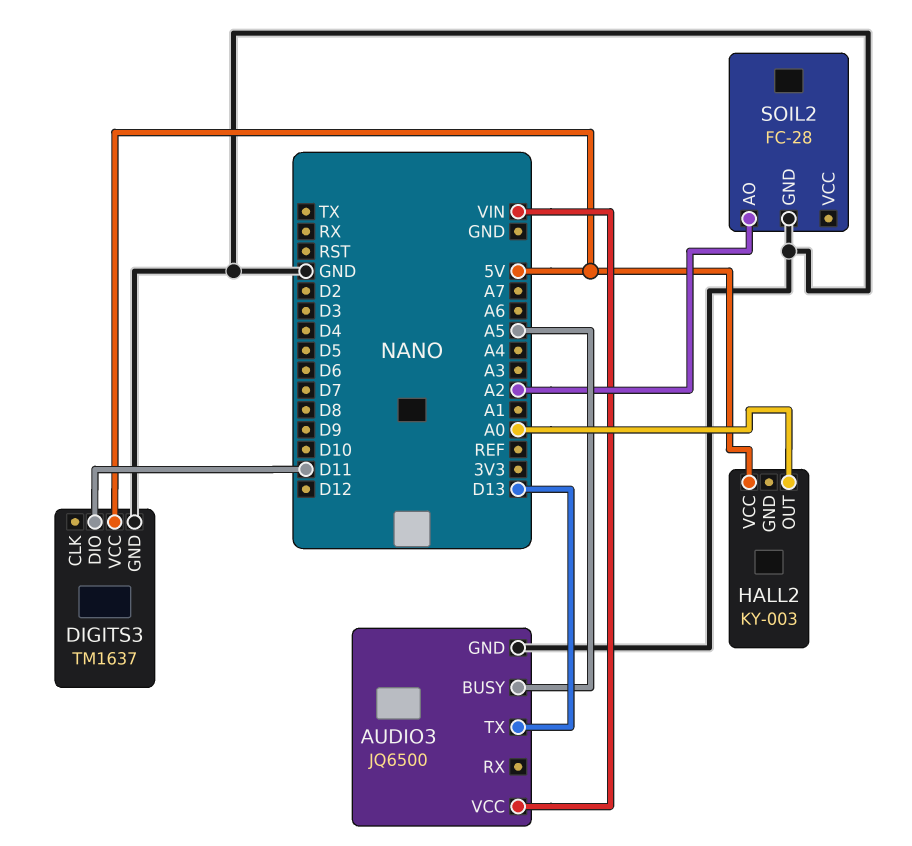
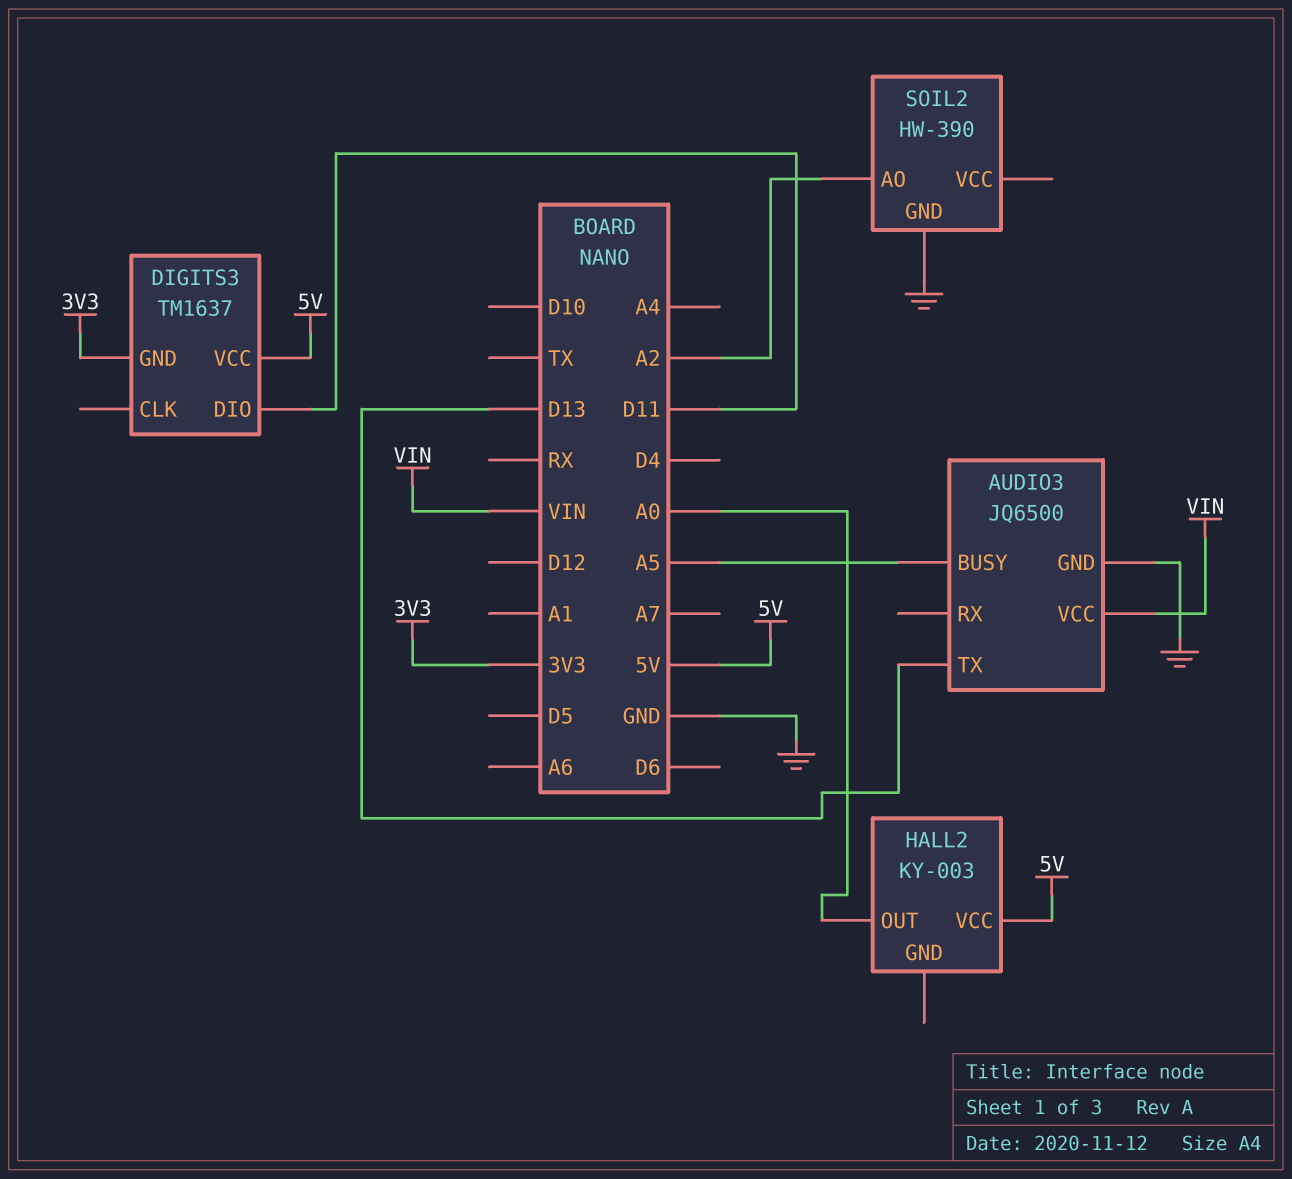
DIGITS3 pin GND: GND -> 3V3
SOIL2: FC-28 -> HW-390

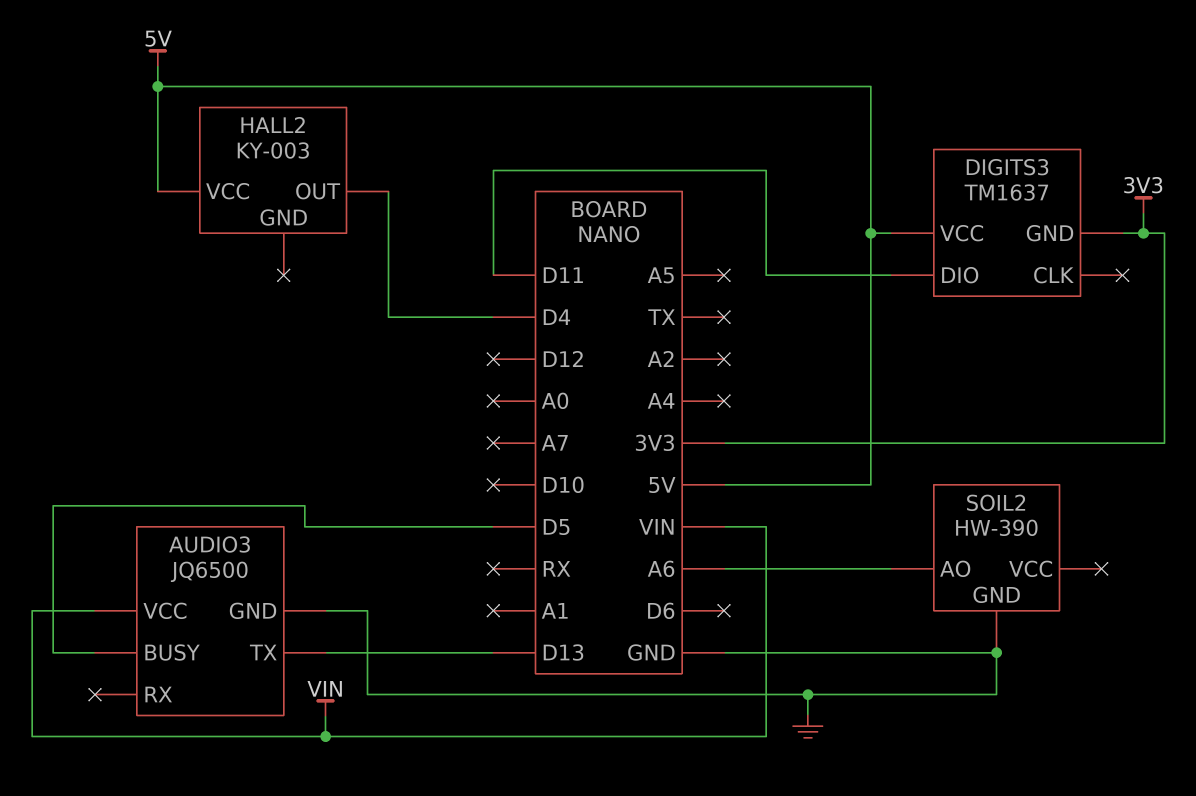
AUDIO3 pin BUSY: A5 -> D5
HALL2 pin OUT: A0 -> D4
SOIL2 pin AO: A2 -> A6

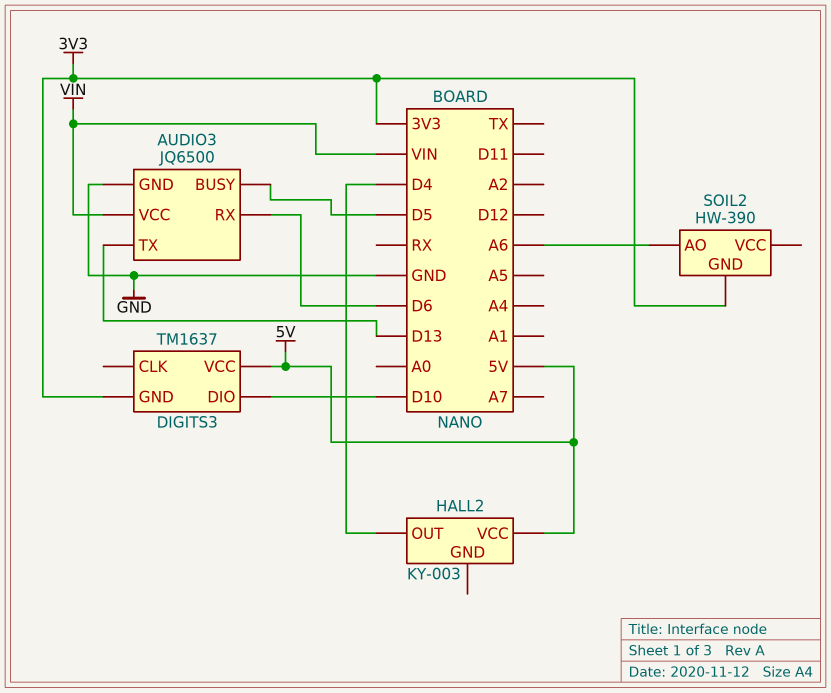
AUDIO3 pin RX: none -> D6
DIGITS3 pin DIO: D11 -> D10
SOIL2 pin GND: GND -> 3V3

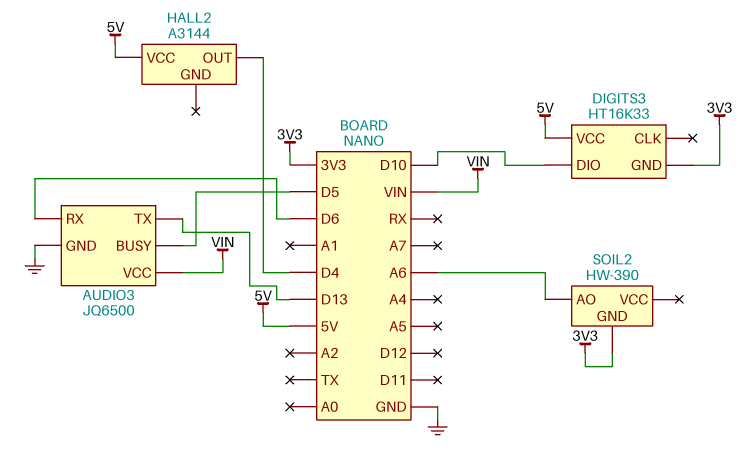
DIGITS3: TM1637 -> HT16K33
HALL2: KY-003 -> A3144

